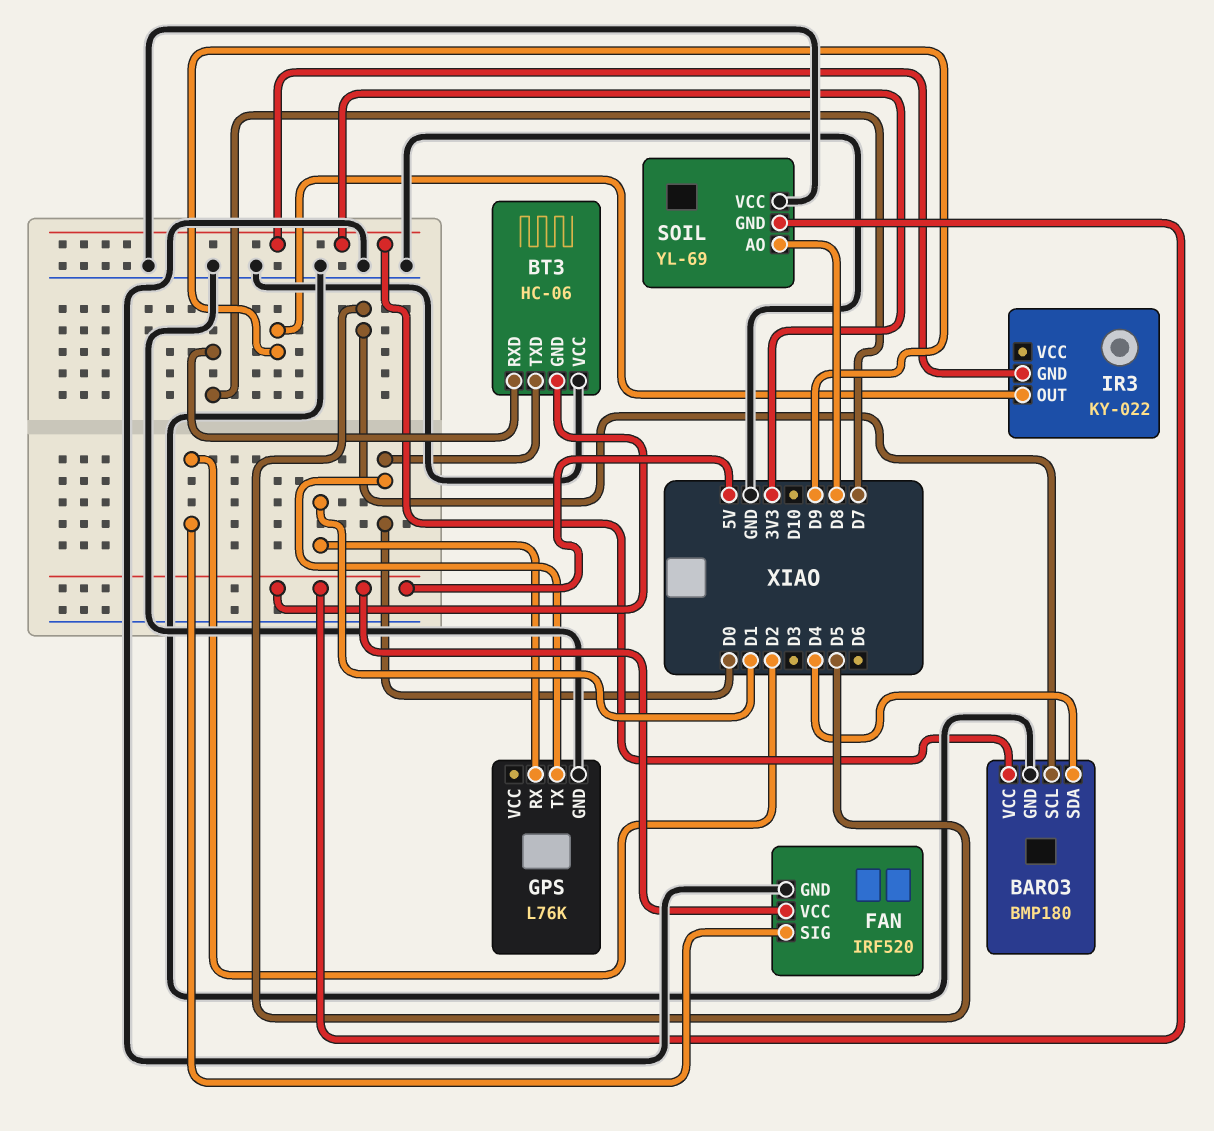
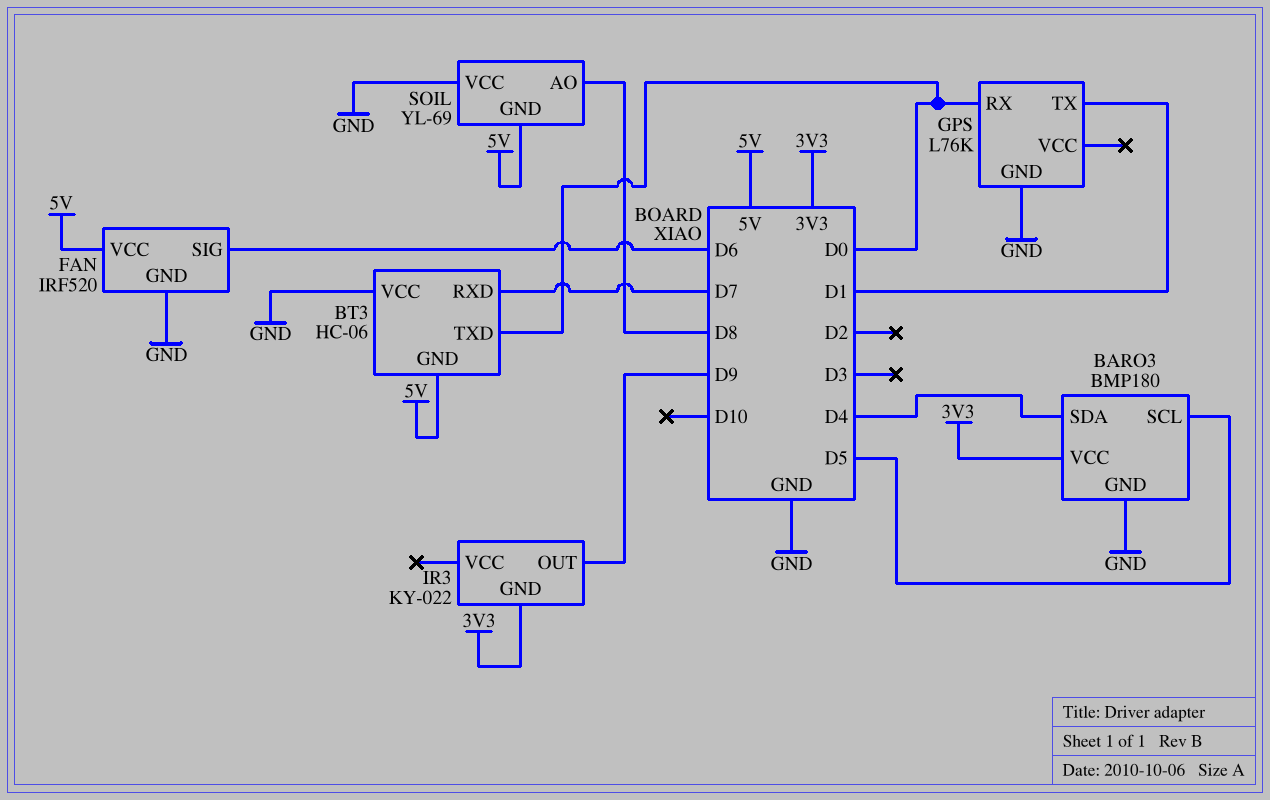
FAN pin SIG: D2 -> D6
GPS pin RX: D1 -> D0
GPS pin TX: D0 -> D1

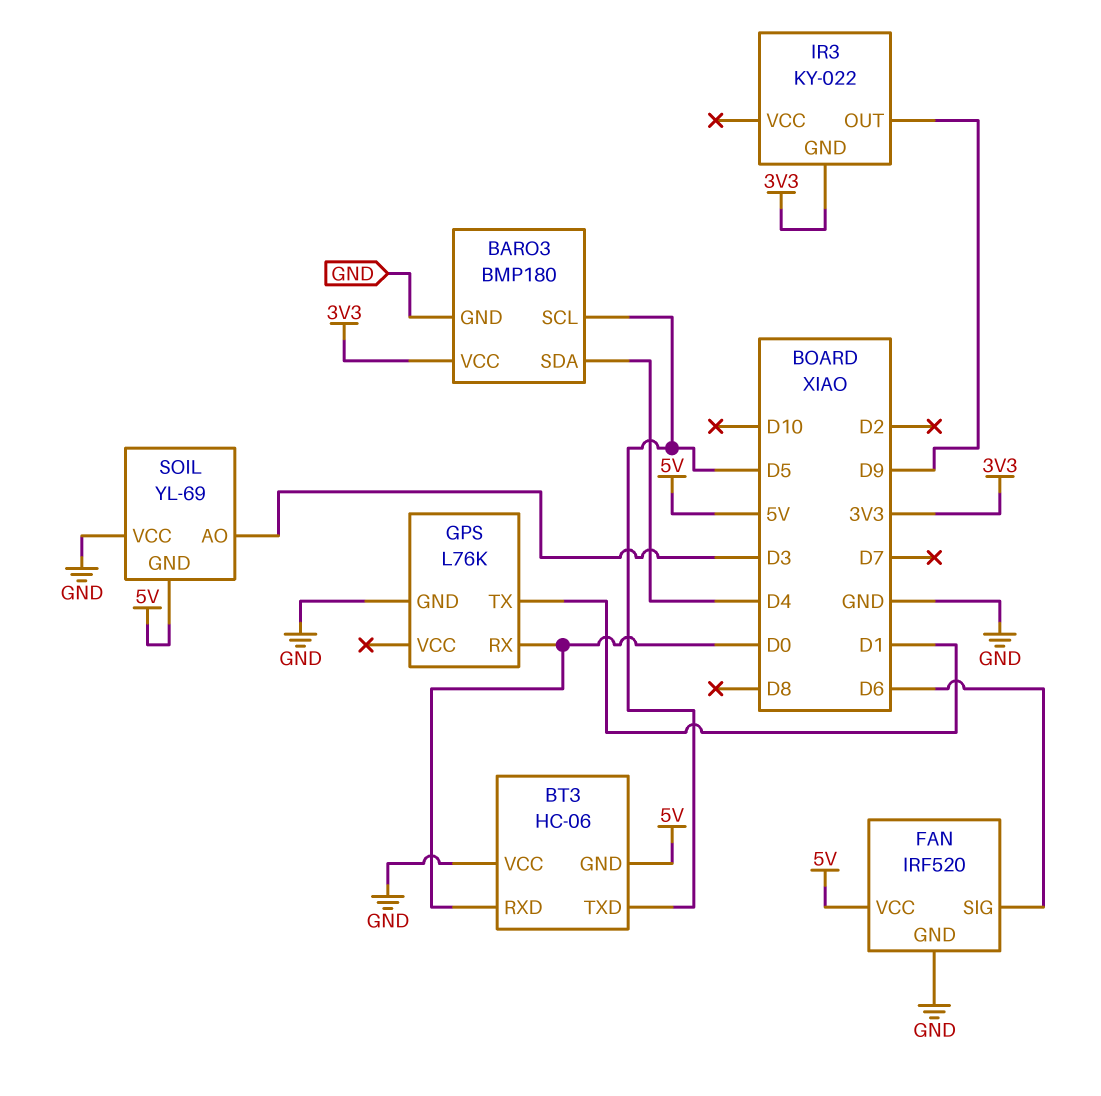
BT3 pin RXD: D7 -> D0
BT3 pin TXD: D0 -> D5
SOIL pin AO: D8 -> D3

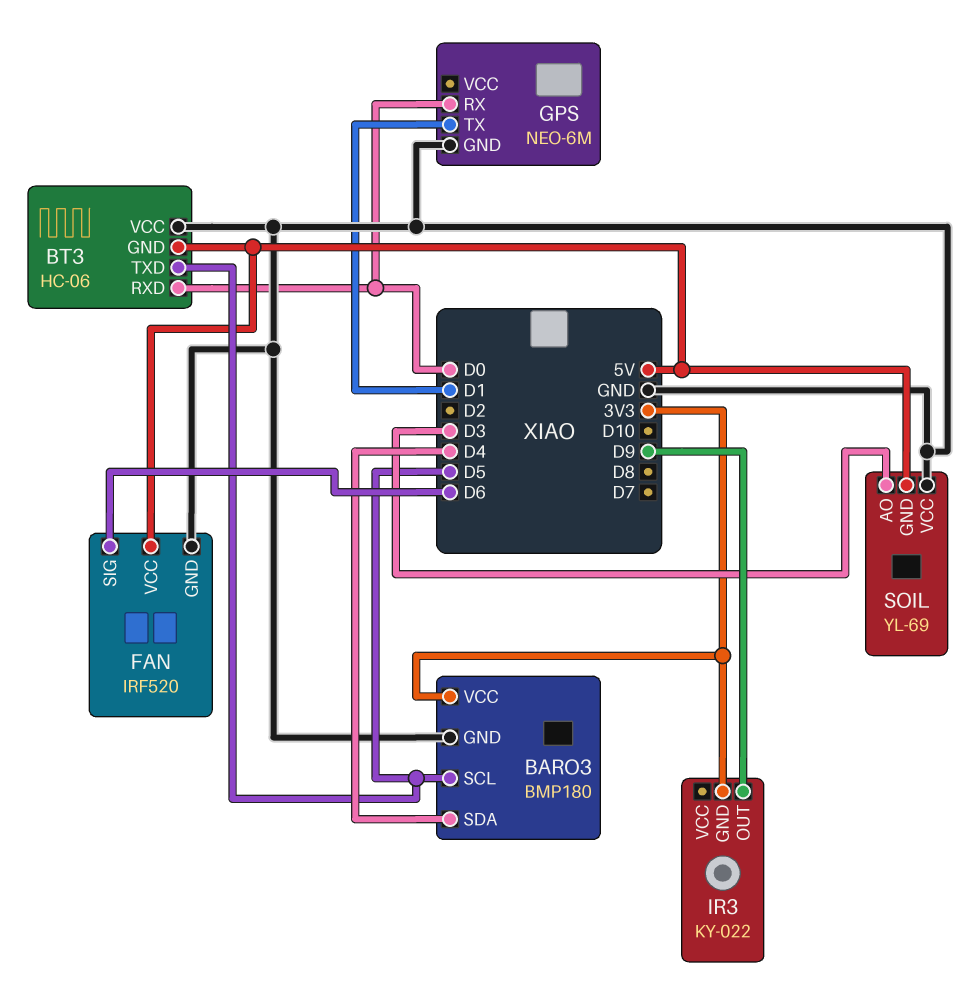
GPS: L76K -> NEO-6M

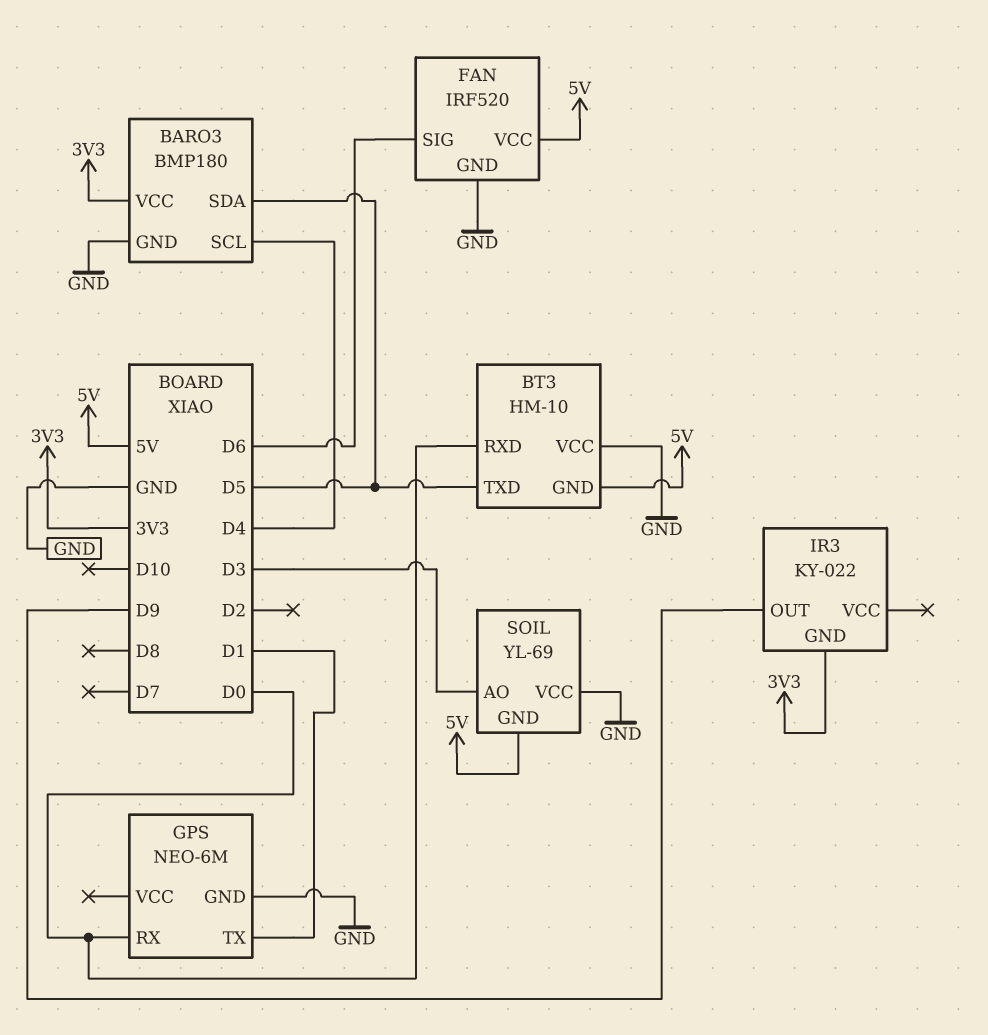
BARO3 pin SCL: D5 -> D4
BARO3 pin SDA: D4 -> D5
BT3: HC-06 -> HM-10

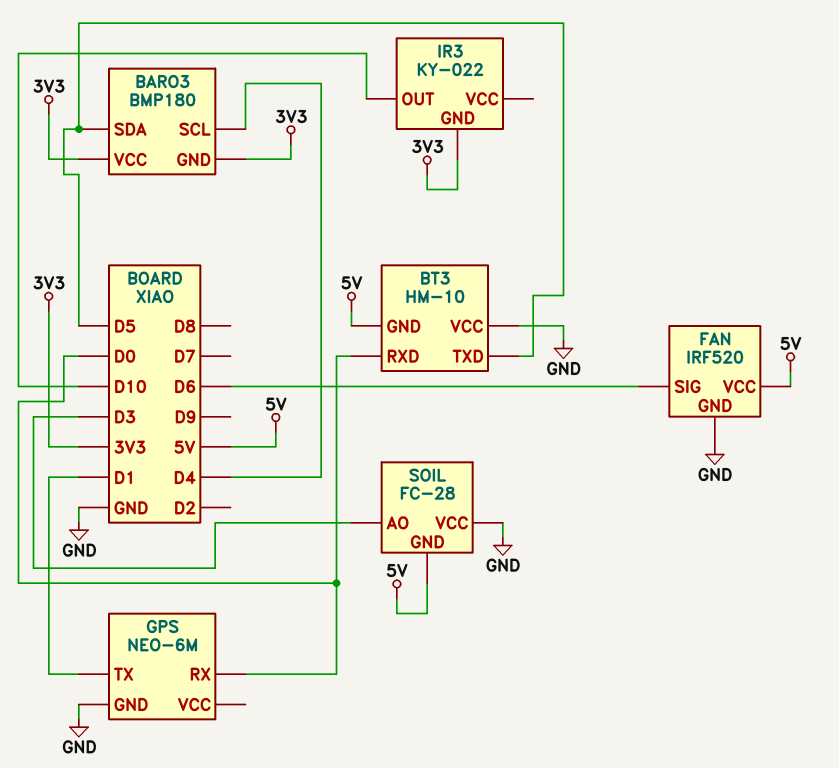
BARO3 pin GND: GND -> 3V3
IR3 pin OUT: D9 -> D10
SOIL: YL-69 -> FC-28

